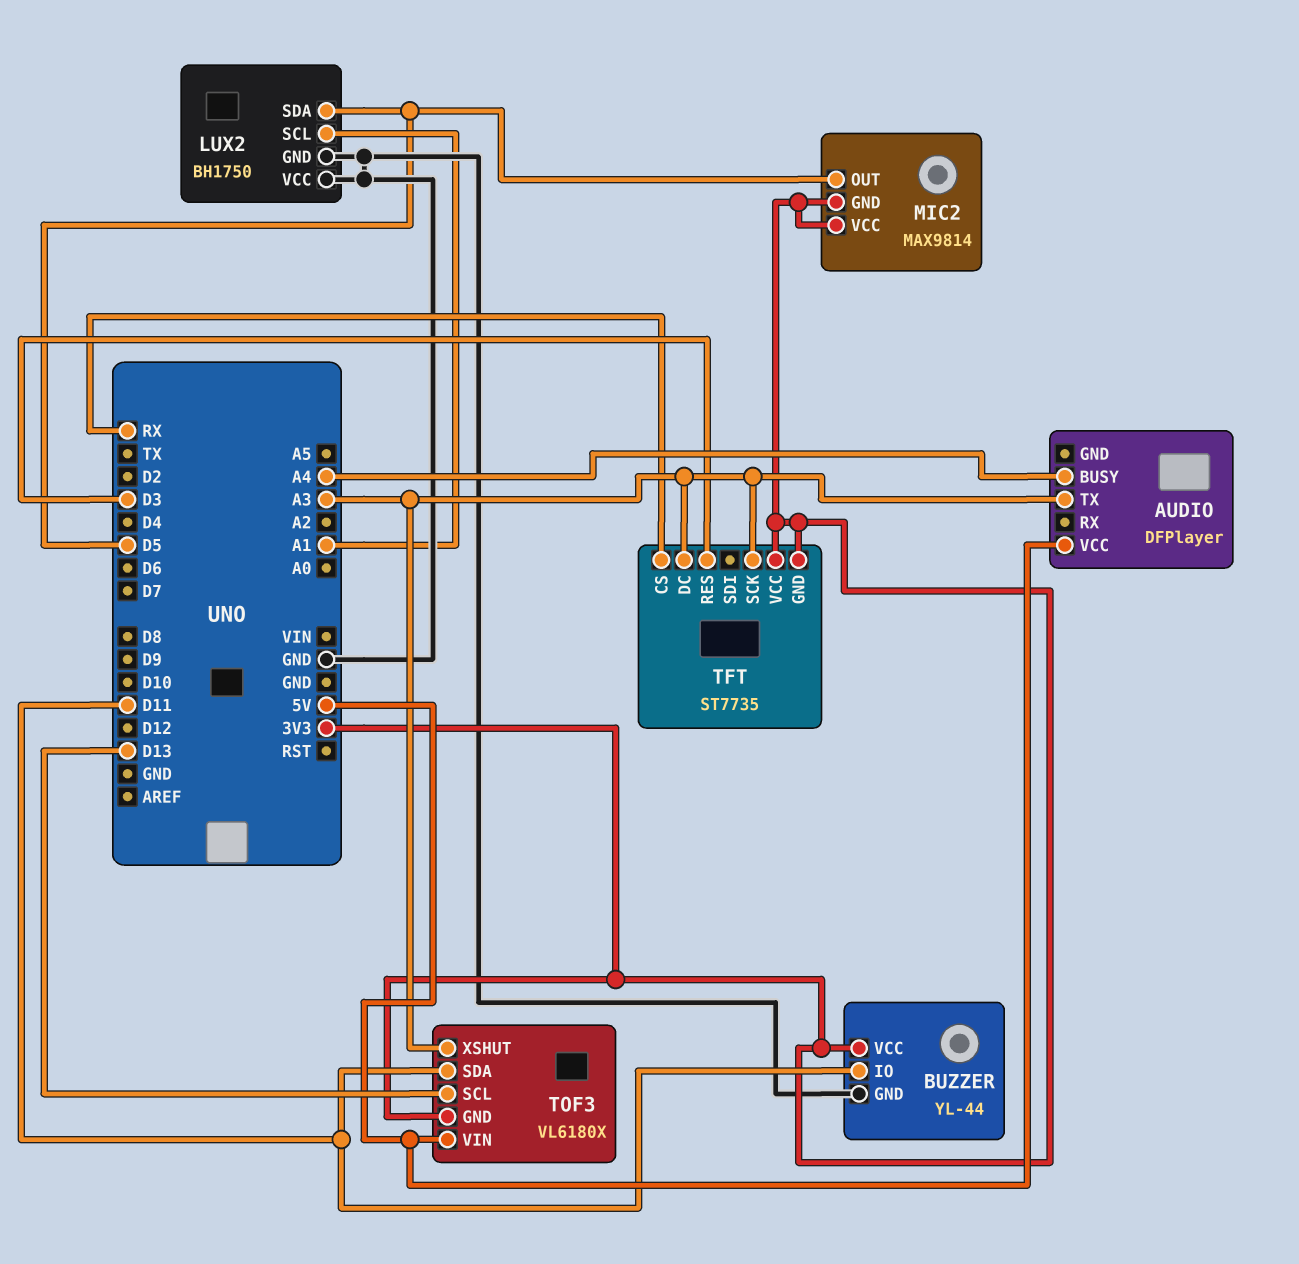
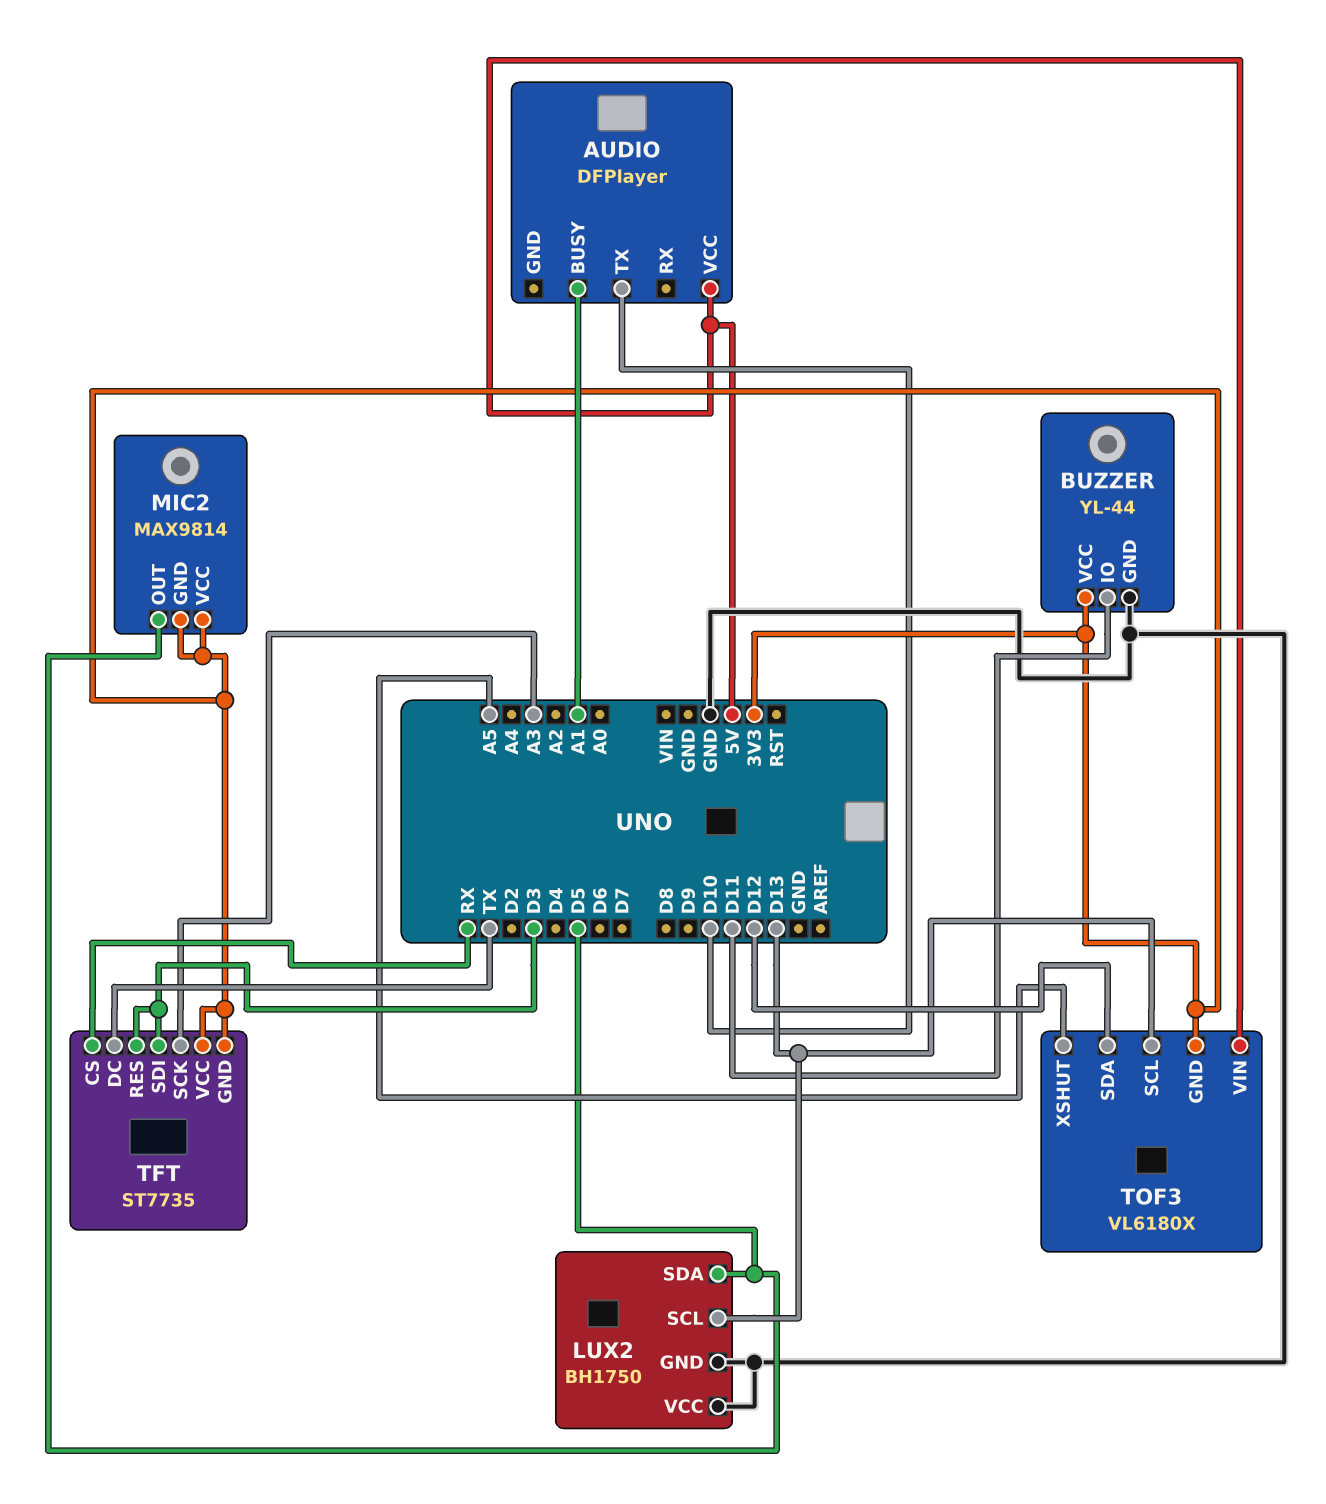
AUDIO pin BUSY: A4 -> A1
AUDIO pin TX: A3 -> D10
LUX2 pin SCL: A1 -> D13
TFT pin DC: A3 -> TX
TFT pin SDI: none -> D3
TOF3 pin SDA: D11 -> D12
TOF3 pin XSHUT: A3 -> A5

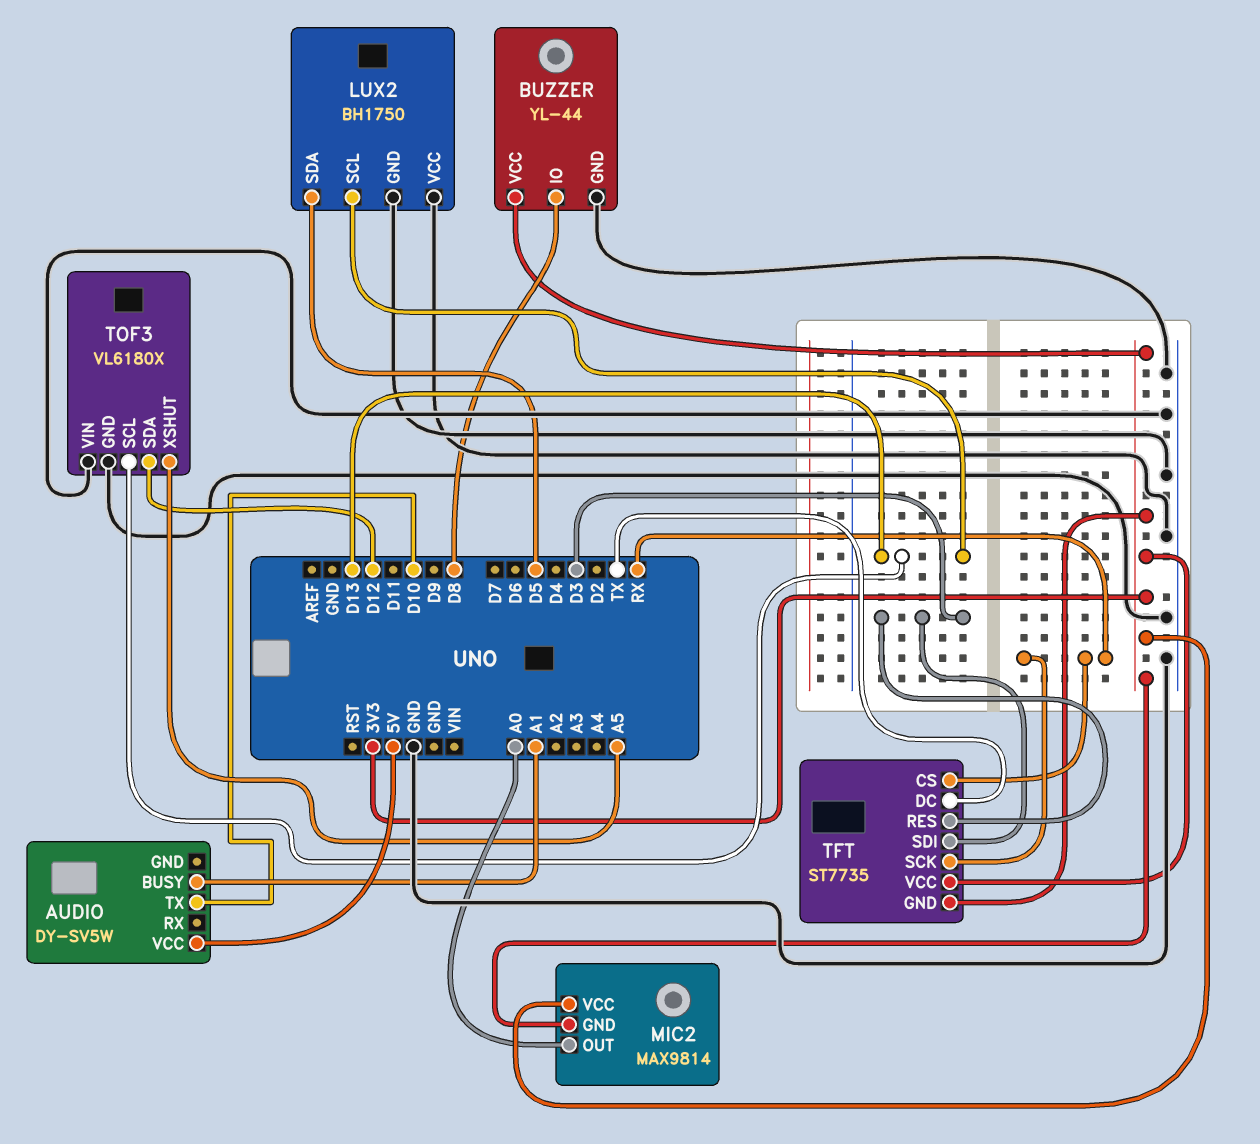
AUDIO: DFPlayer -> DY-SV5W
BUZZER pin IO: D11 -> D8
MIC2 pin OUT: D5 -> A0
TFT pin SCK: A3 -> RX
TOF3 pin GND: 3V3 -> GND
TOF3 pin VIN: 5V -> GND

